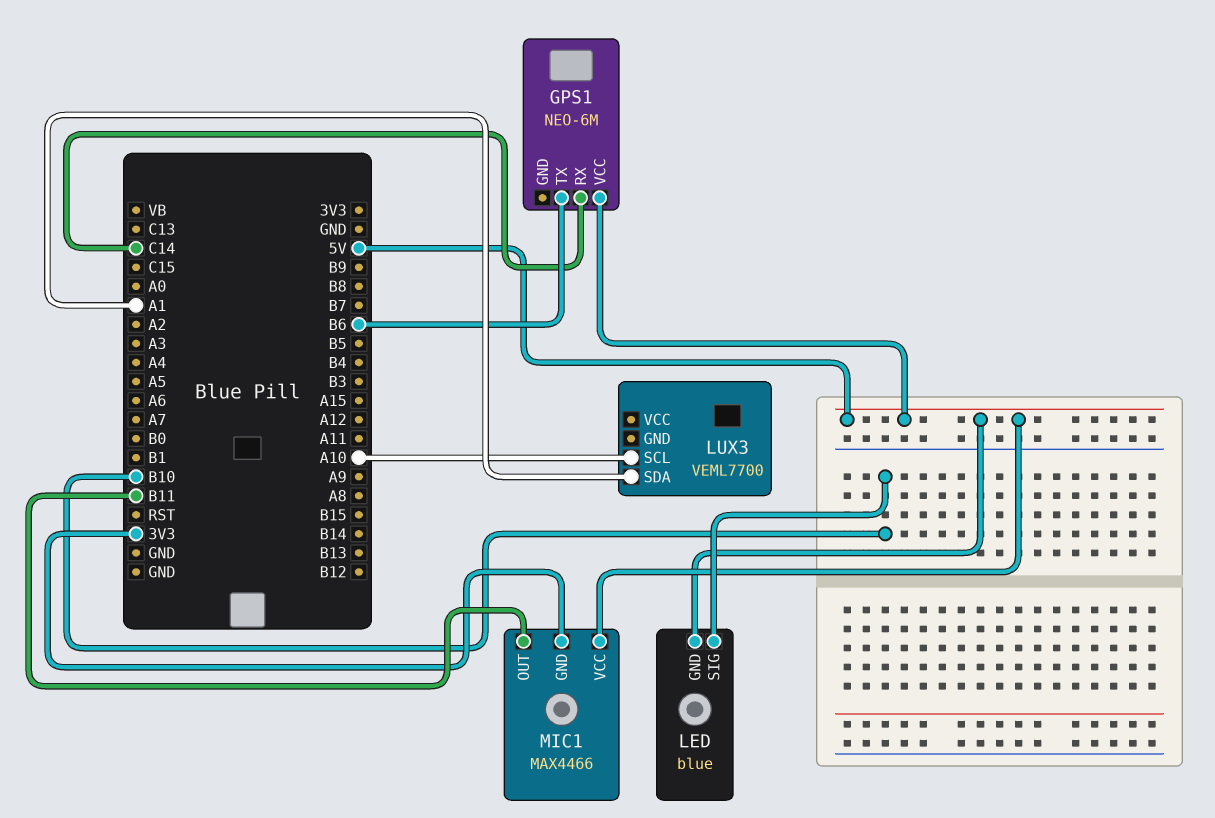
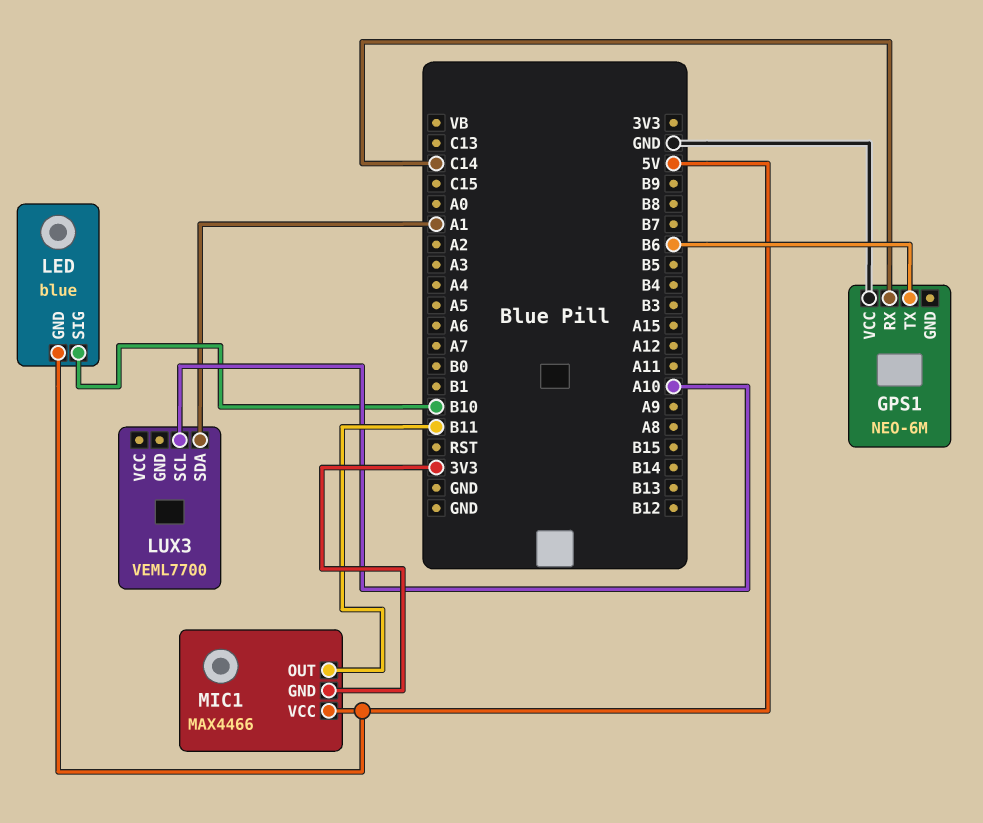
GPS1 pin VCC: 5V -> GND

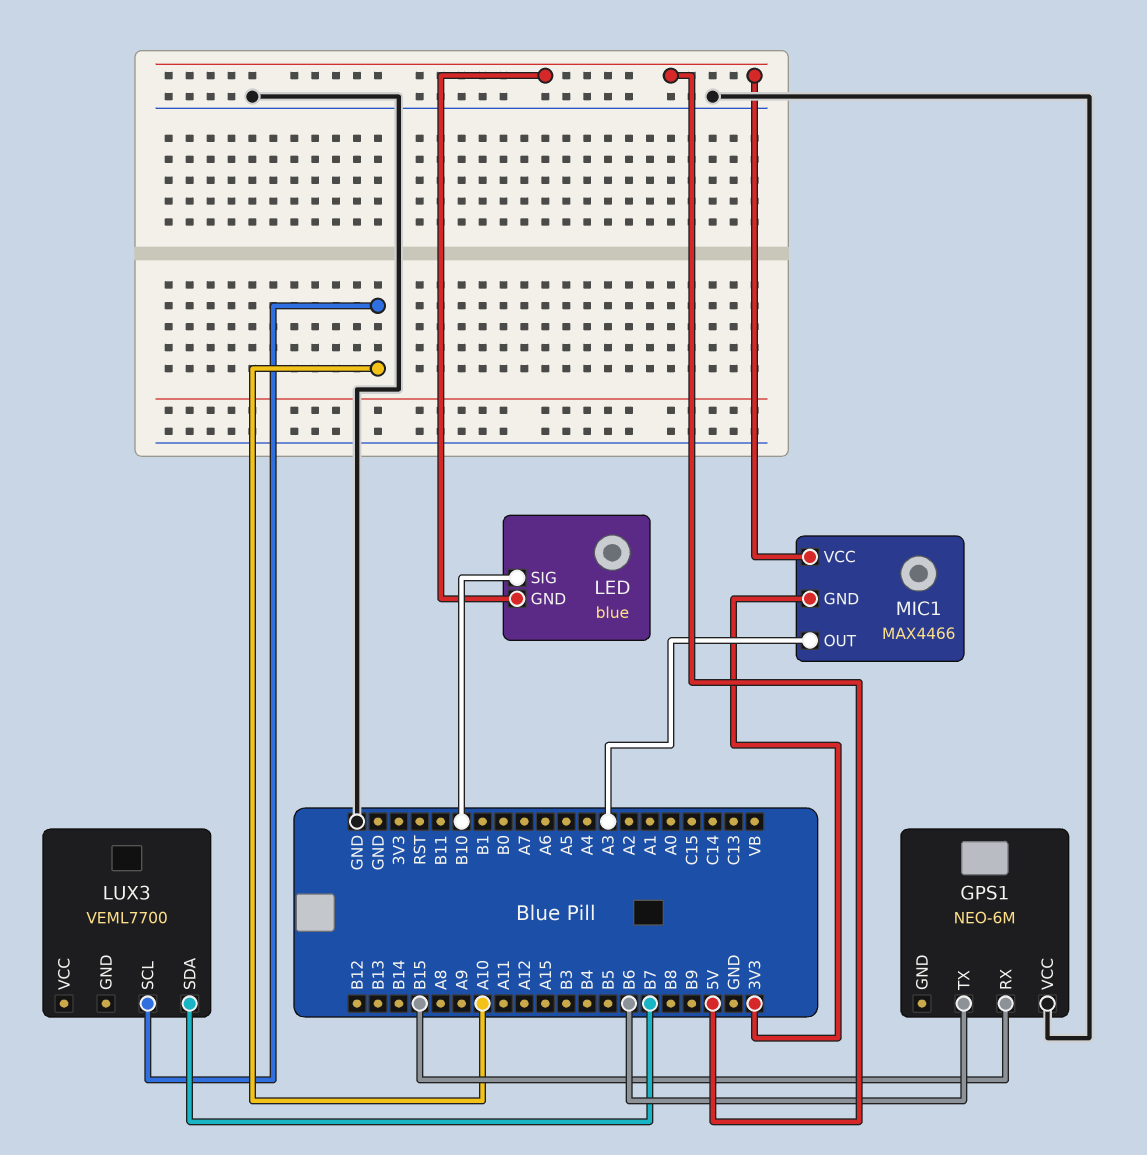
GPS1 pin RX: C14 -> B15
LUX3 pin SDA: A1 -> B7
MIC1 pin OUT: B11 -> A3

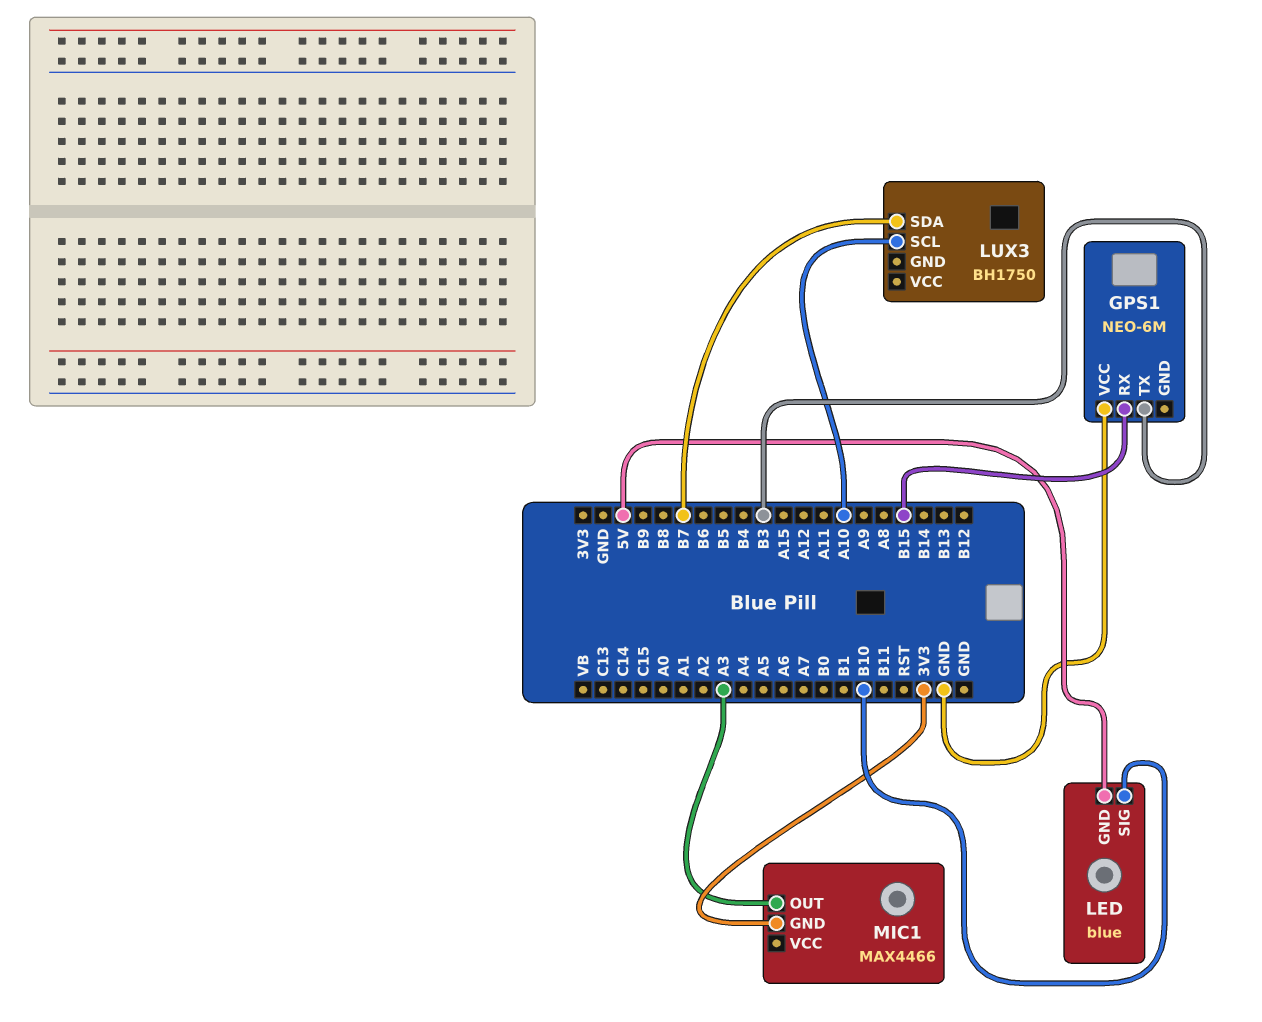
GPS1 pin TX: B6 -> B3
LUX3: VEML7700 -> BH1750
MIC1 pin VCC: 5V -> none

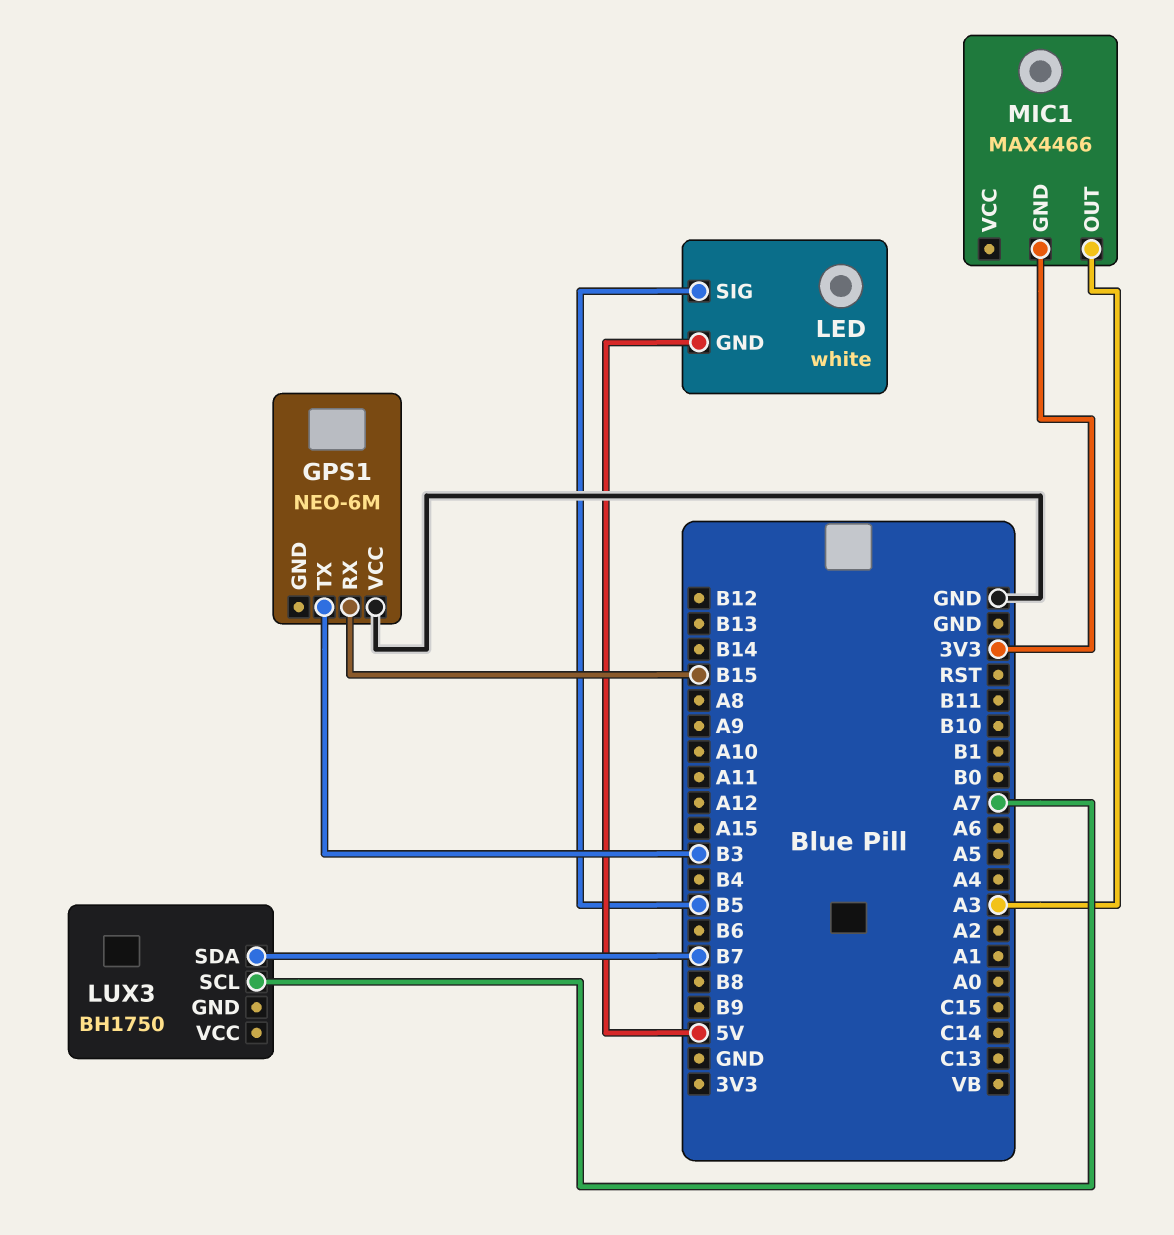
LED: blue -> white
LED pin SIG: B10 -> B5
LUX3 pin SCL: A10 -> A7

